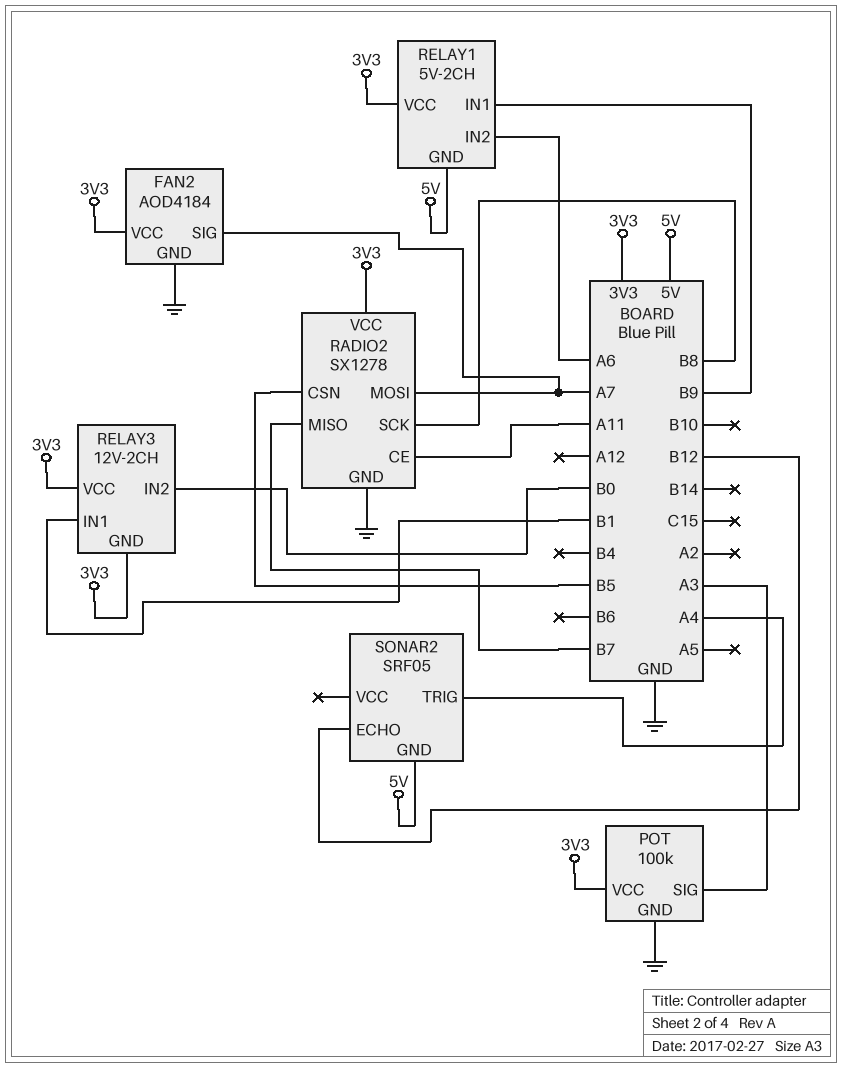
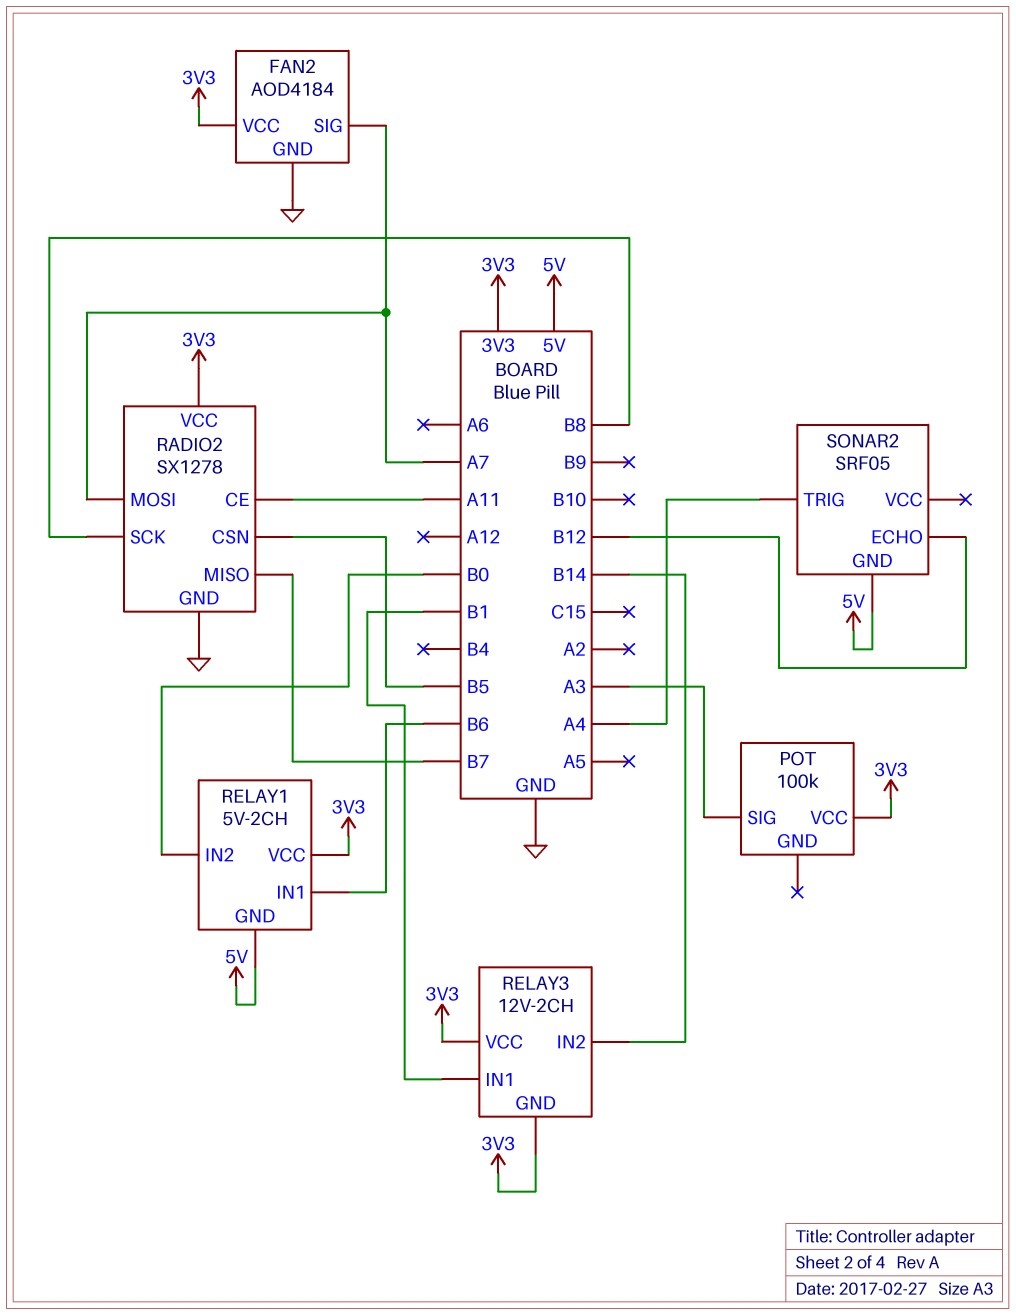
POT pin GND: GND -> none
RELAY1 pin IN1: B9 -> B6
RELAY1 pin IN2: A6 -> B0
RELAY3 pin IN2: B0 -> B14

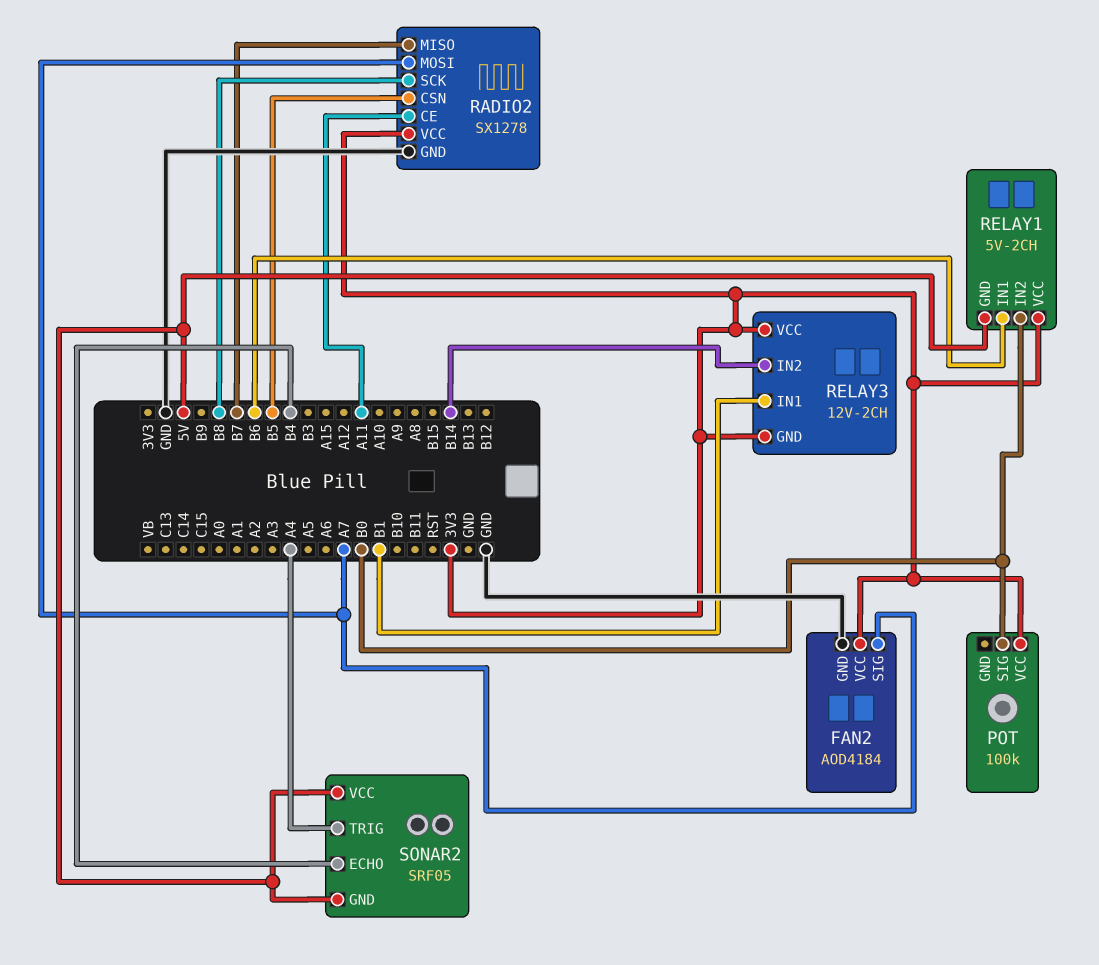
POT pin SIG: A3 -> B0
SONAR2 pin ECHO: B12 -> B4
SONAR2 pin VCC: none -> 5V

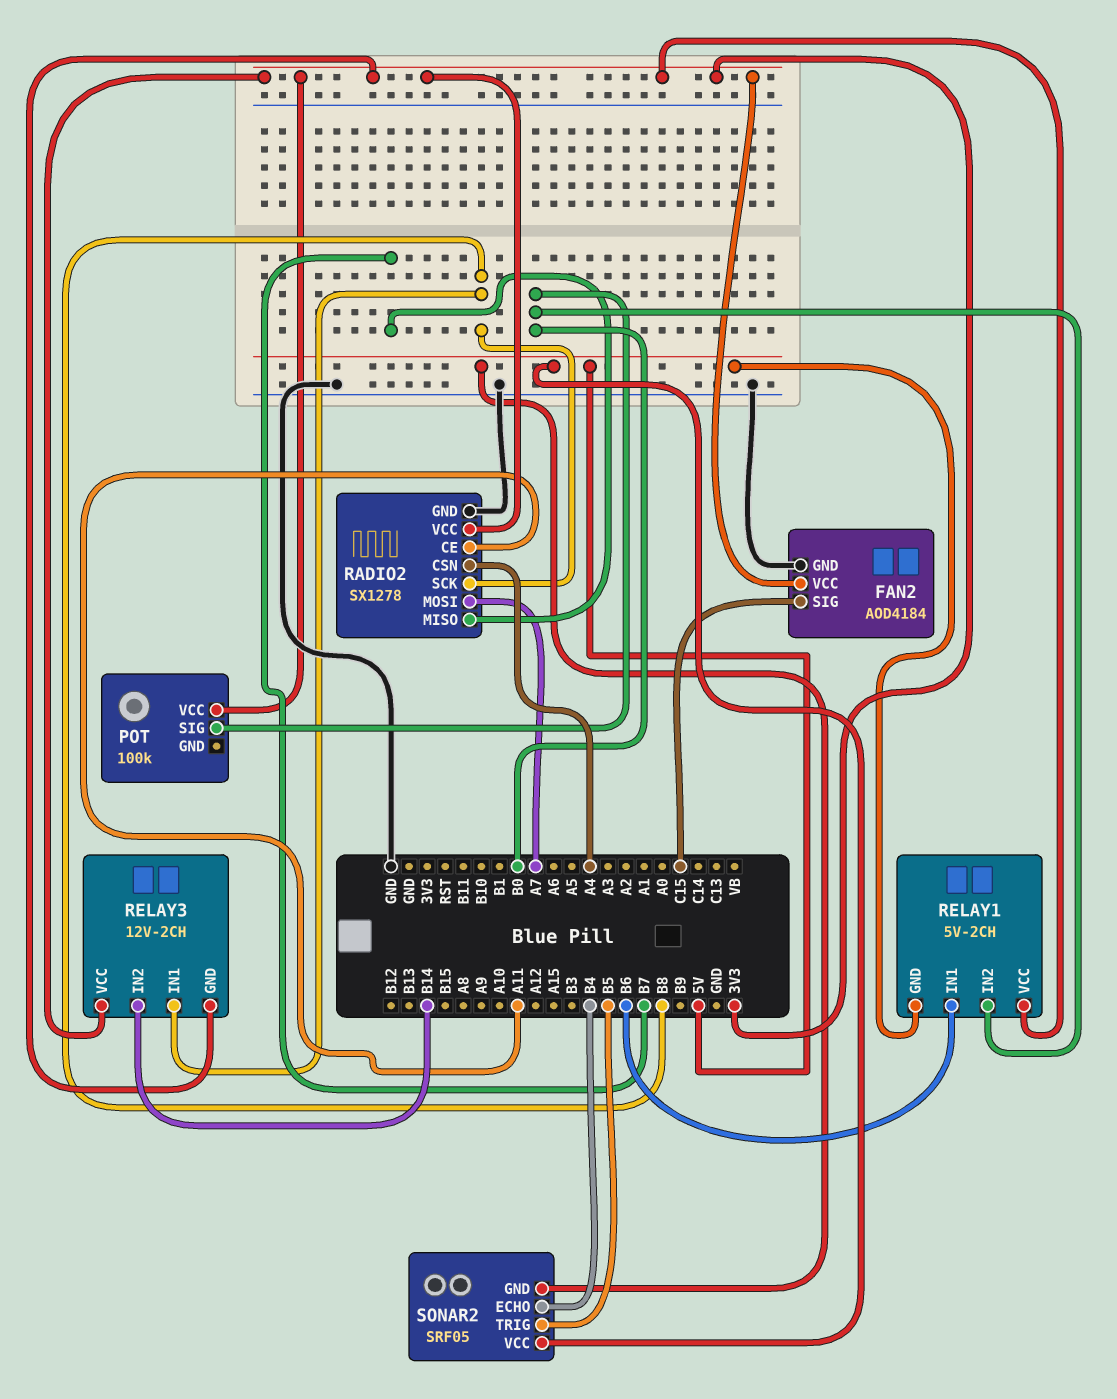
FAN2 pin SIG: A7 -> C15
RADIO2 pin CSN: B5 -> A4
RELAY3 pin IN1: B1 -> B8
SONAR2 pin TRIG: A4 -> B5

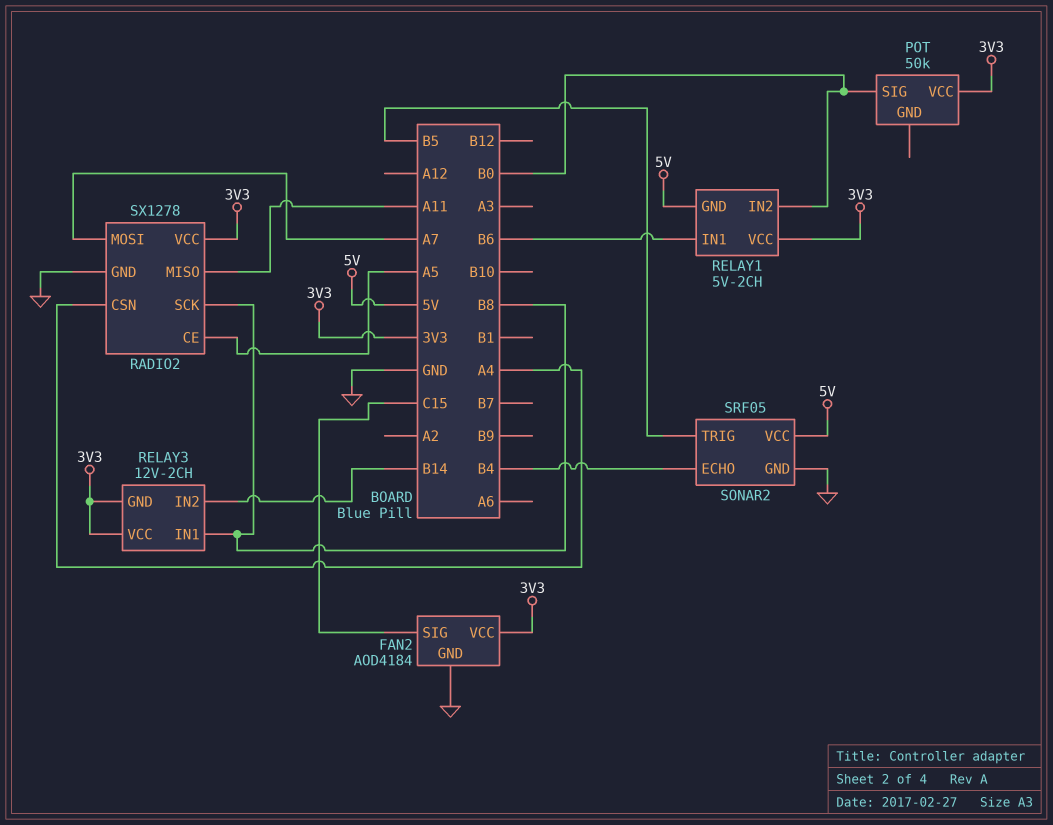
POT: 100k -> 50k
RADIO2 pin CE: A11 -> A5
RADIO2 pin MISO: B7 -> A11
SONAR2 pin GND: 5V -> GND

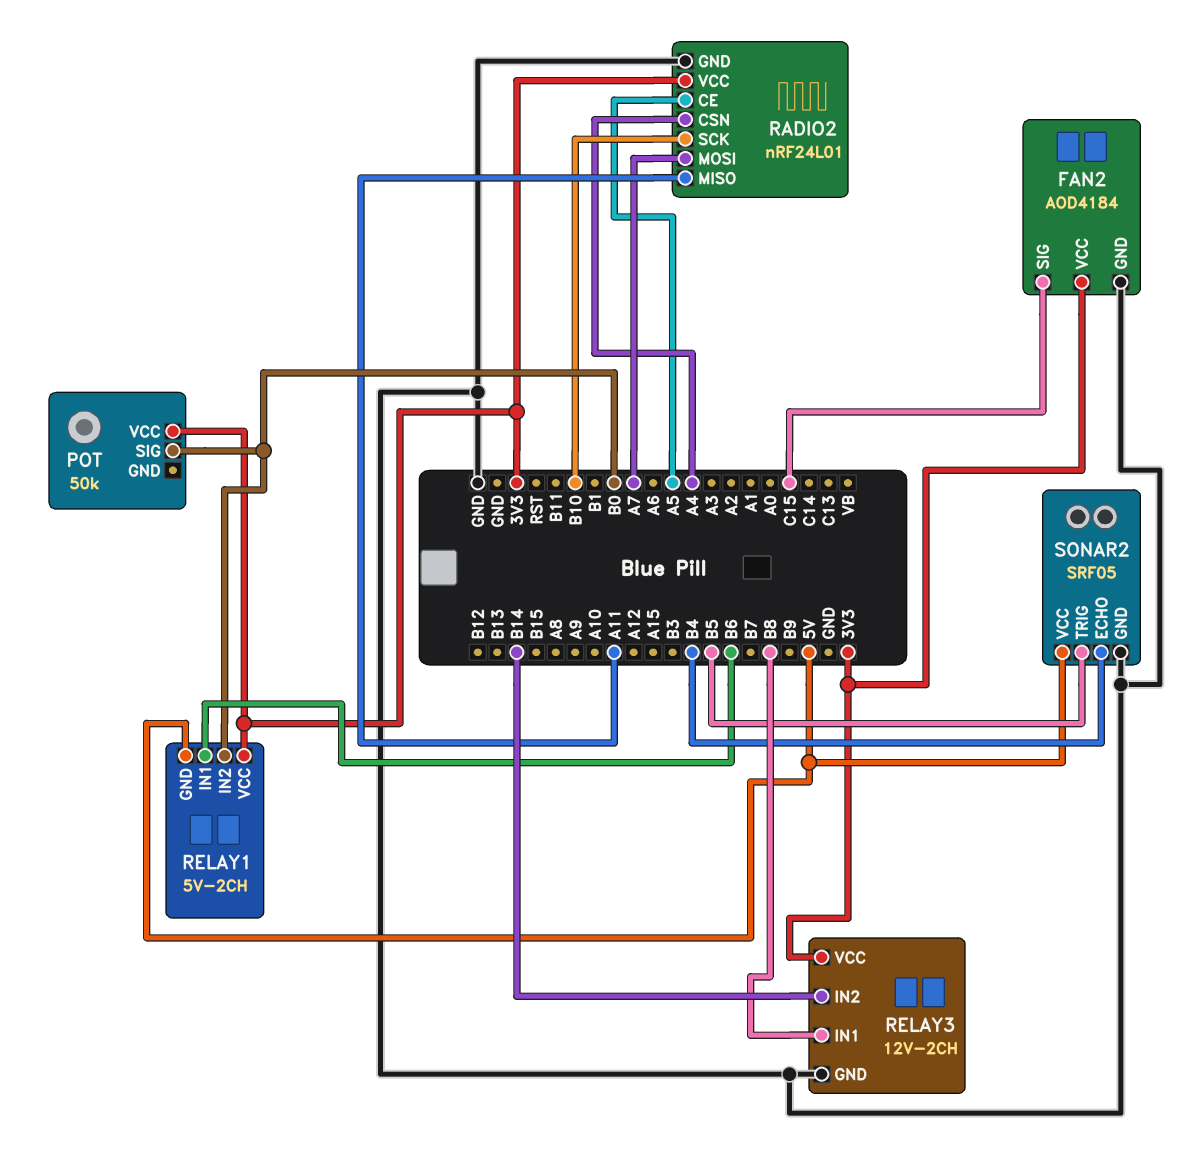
RADIO2: SX1278 -> nRF24L01
RADIO2 pin SCK: B8 -> B10
RELAY3 pin GND: 3V3 -> GND

